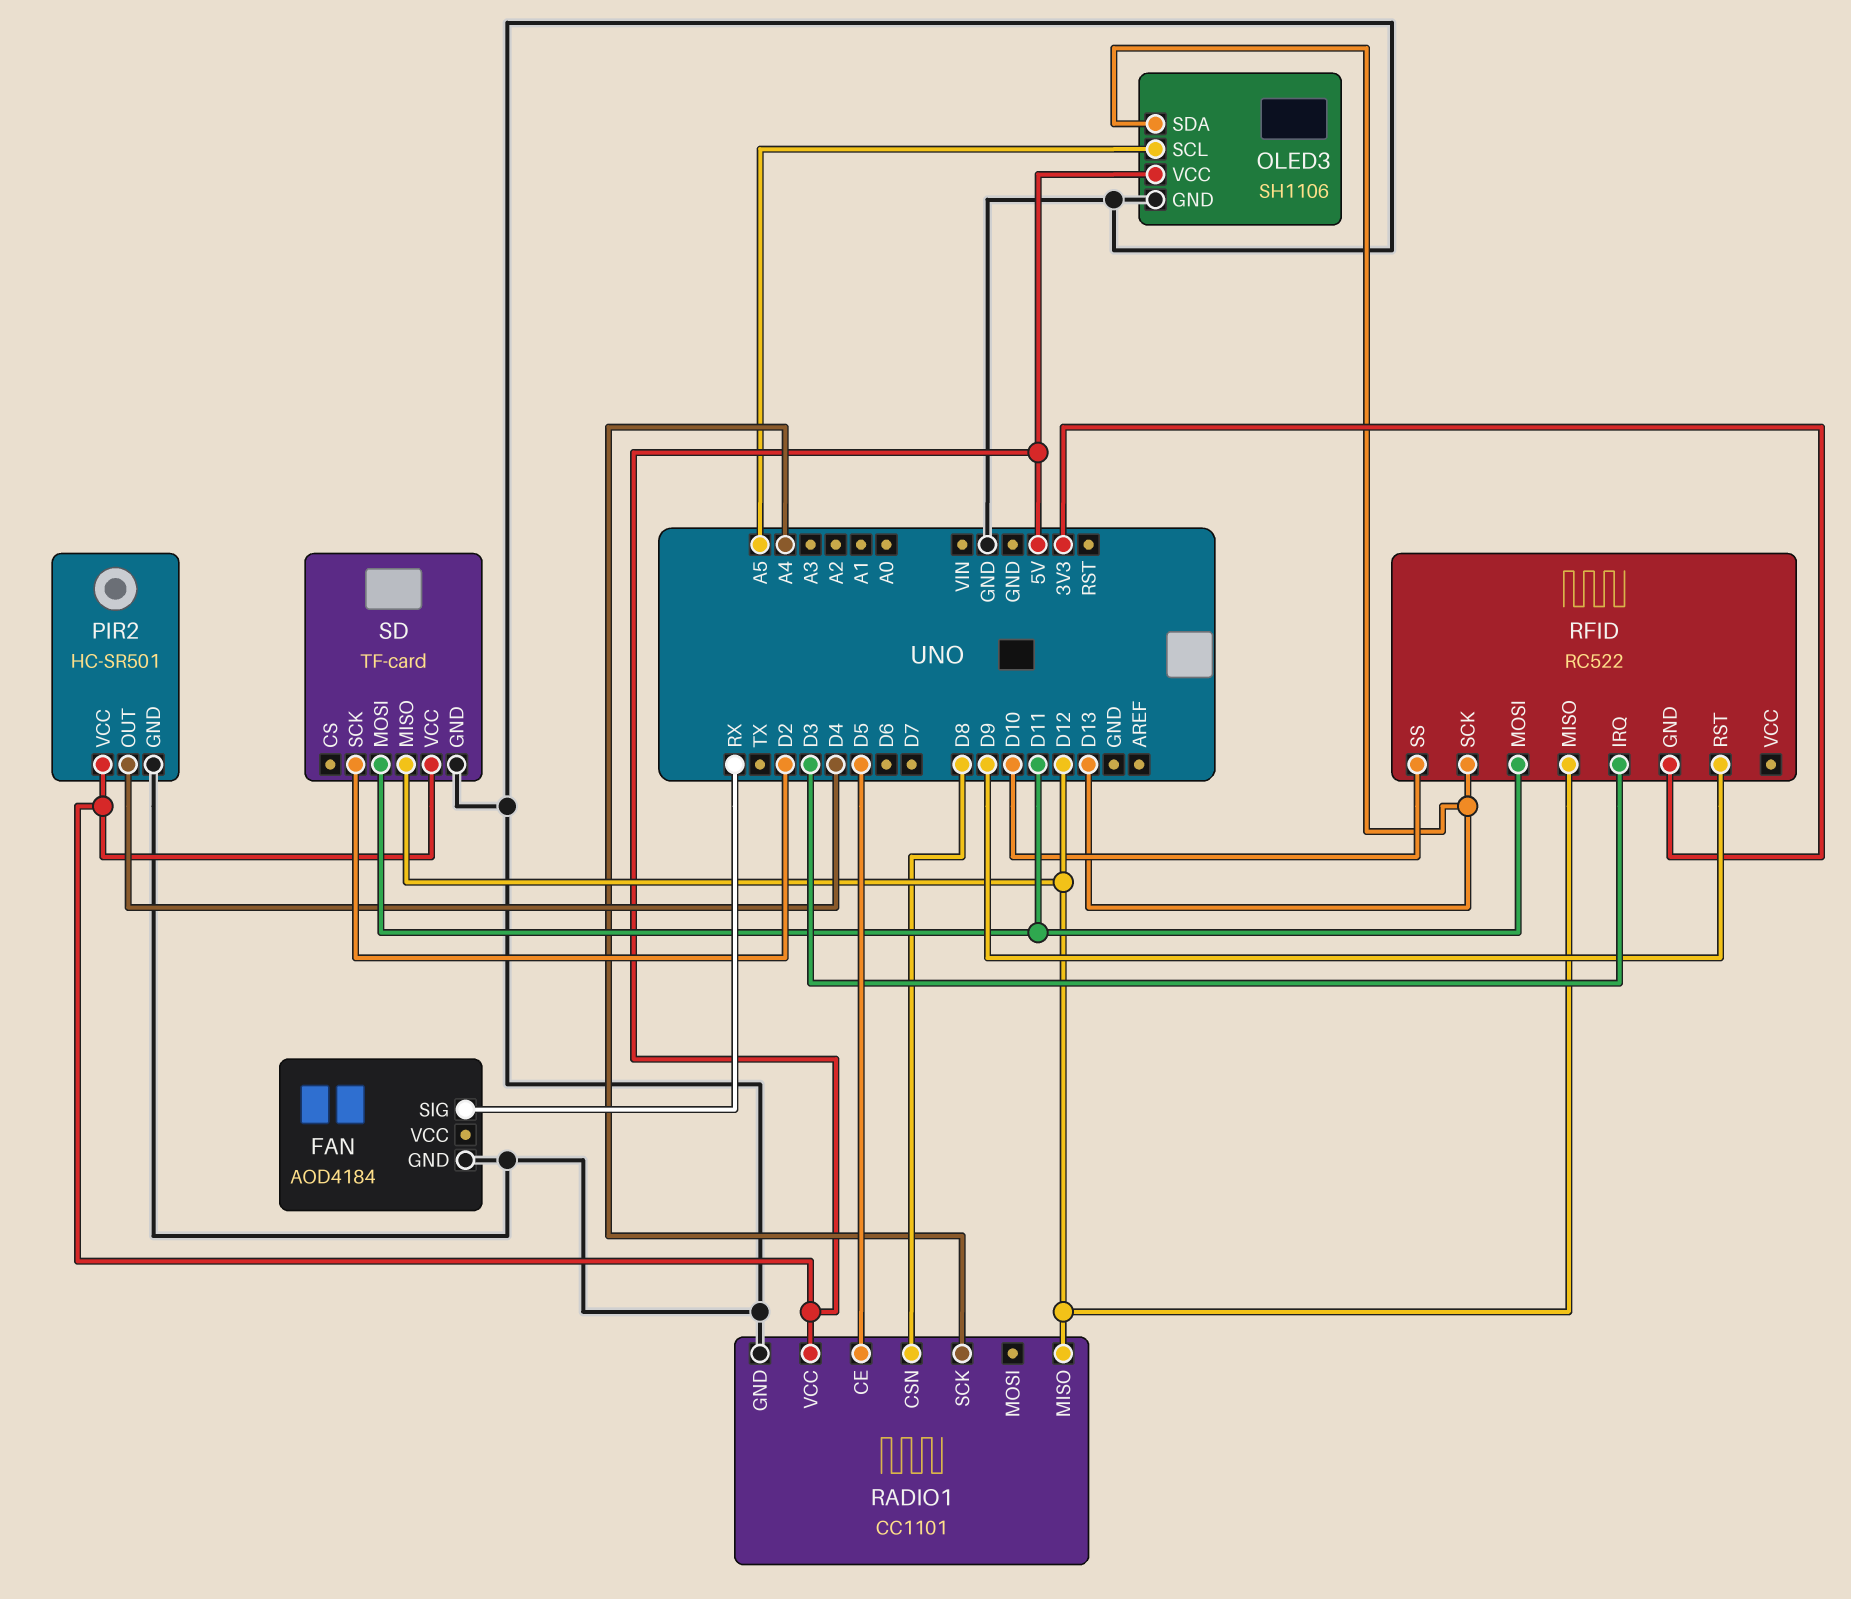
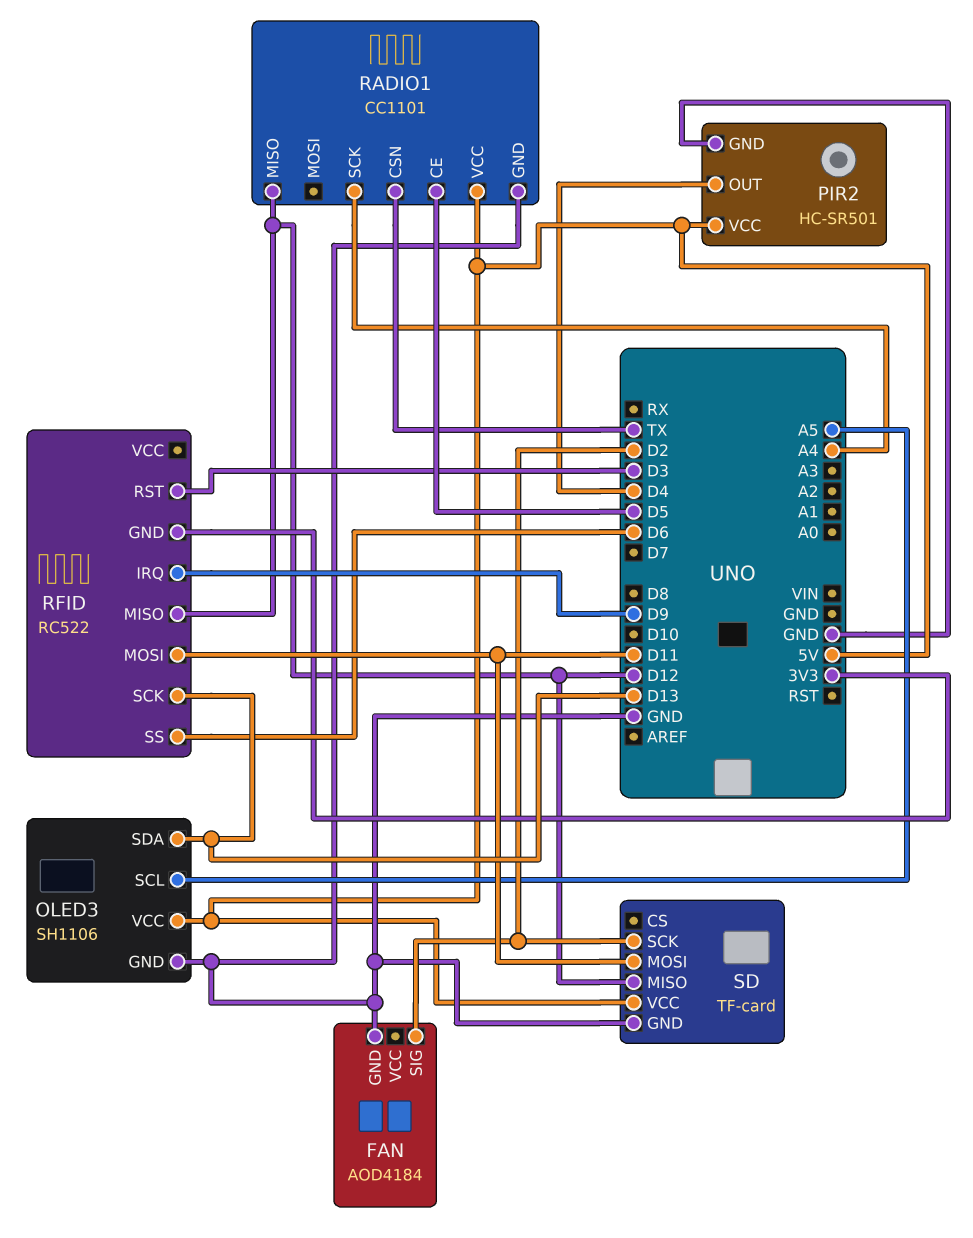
FAN pin SIG: RX -> D2
RADIO1 pin CSN: D8 -> TX
RFID pin IRQ: D3 -> D9
RFID pin RST: D9 -> D3
RFID pin SS: D10 -> D6

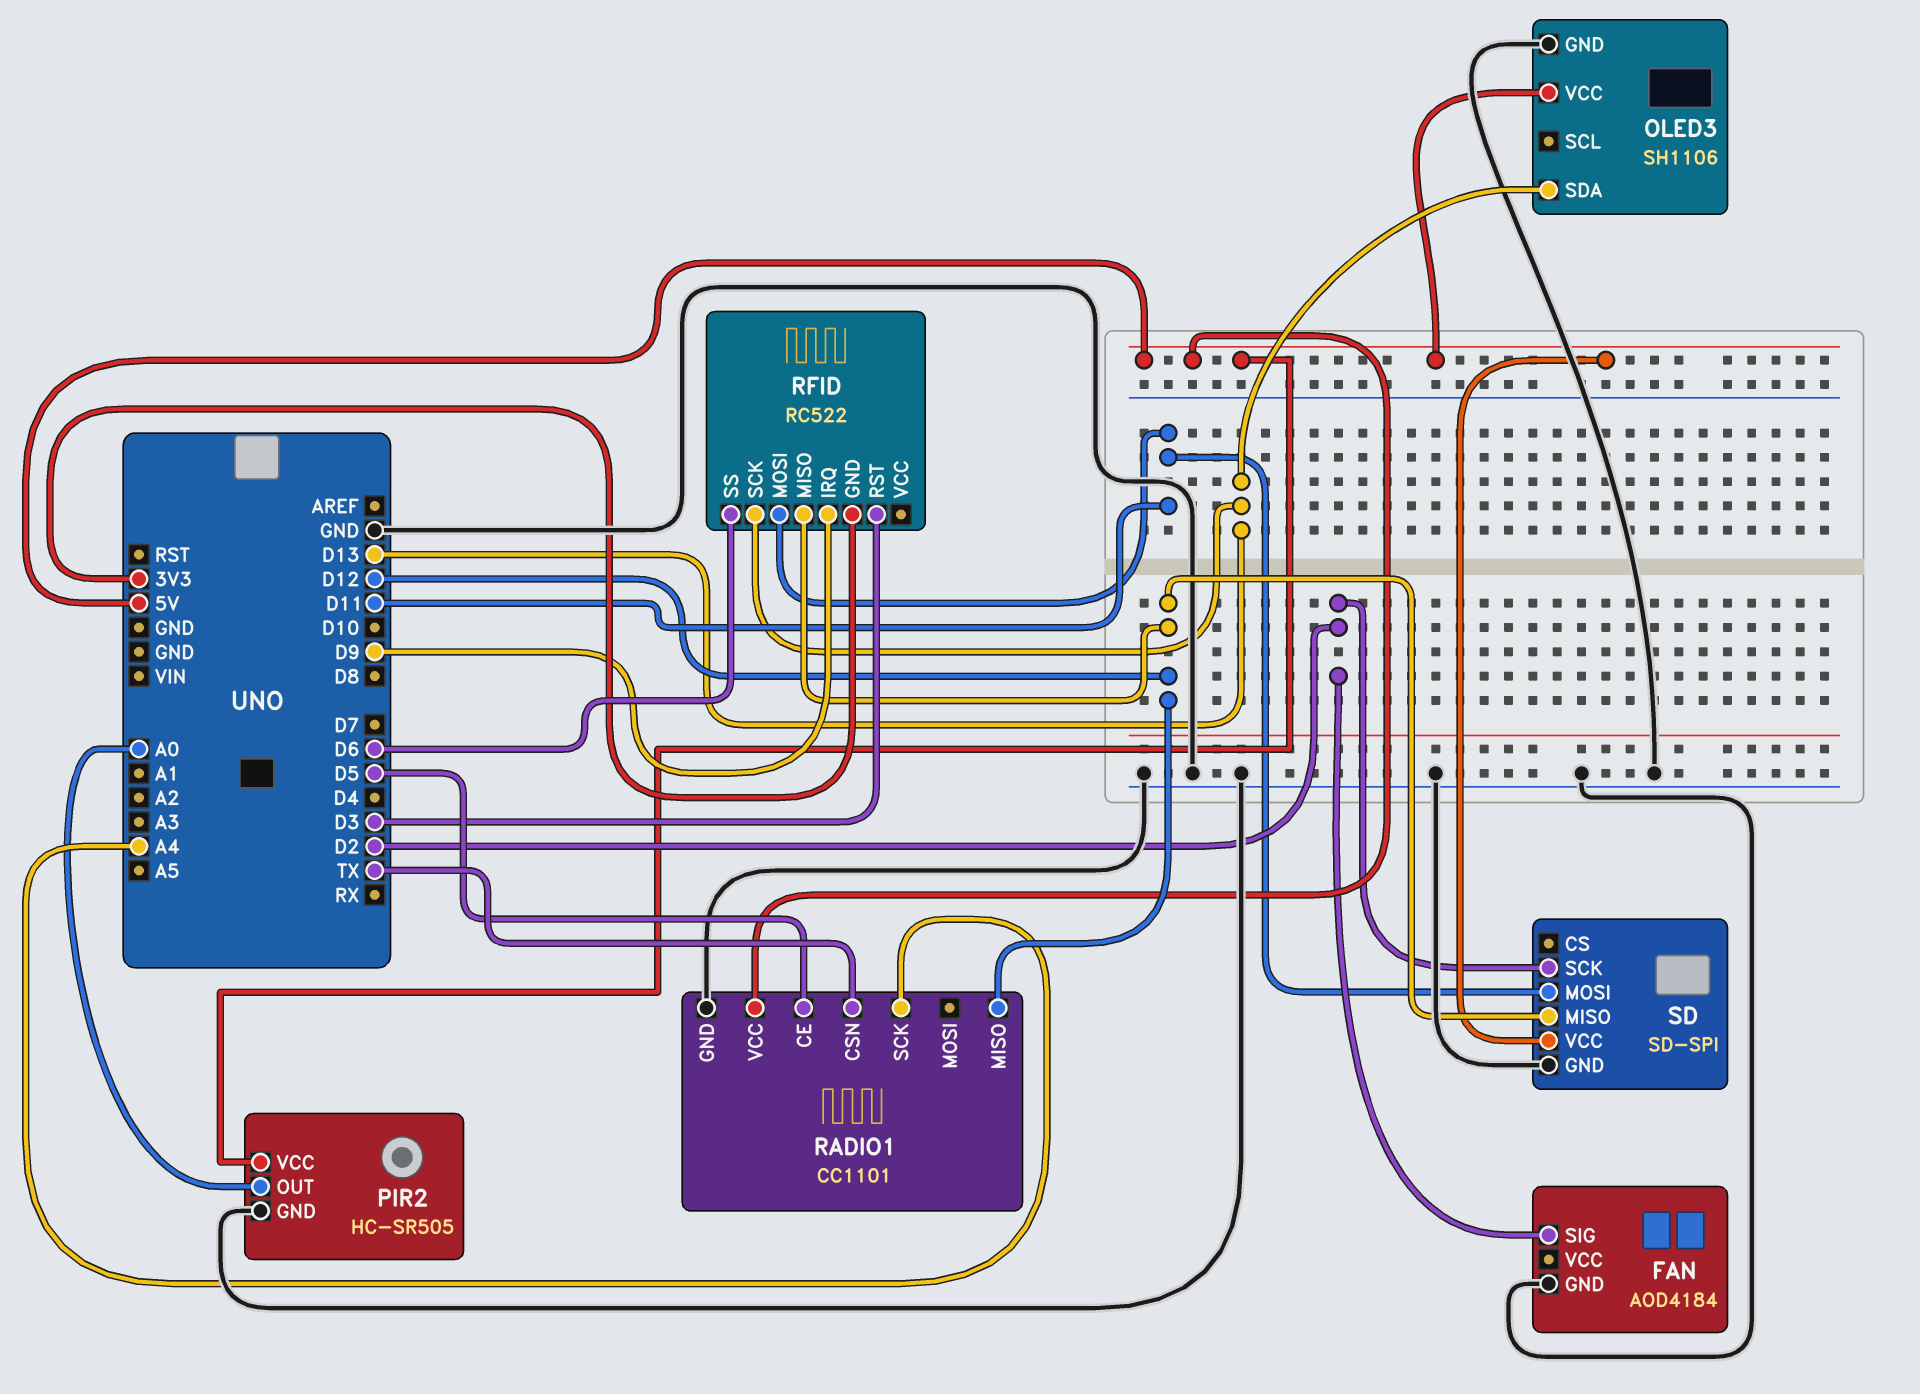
OLED3 pin SCL: A5 -> none
PIR2: HC-SR501 -> HC-SR505
PIR2 pin OUT: D4 -> A0
SD: TF-card -> SD-SPI

